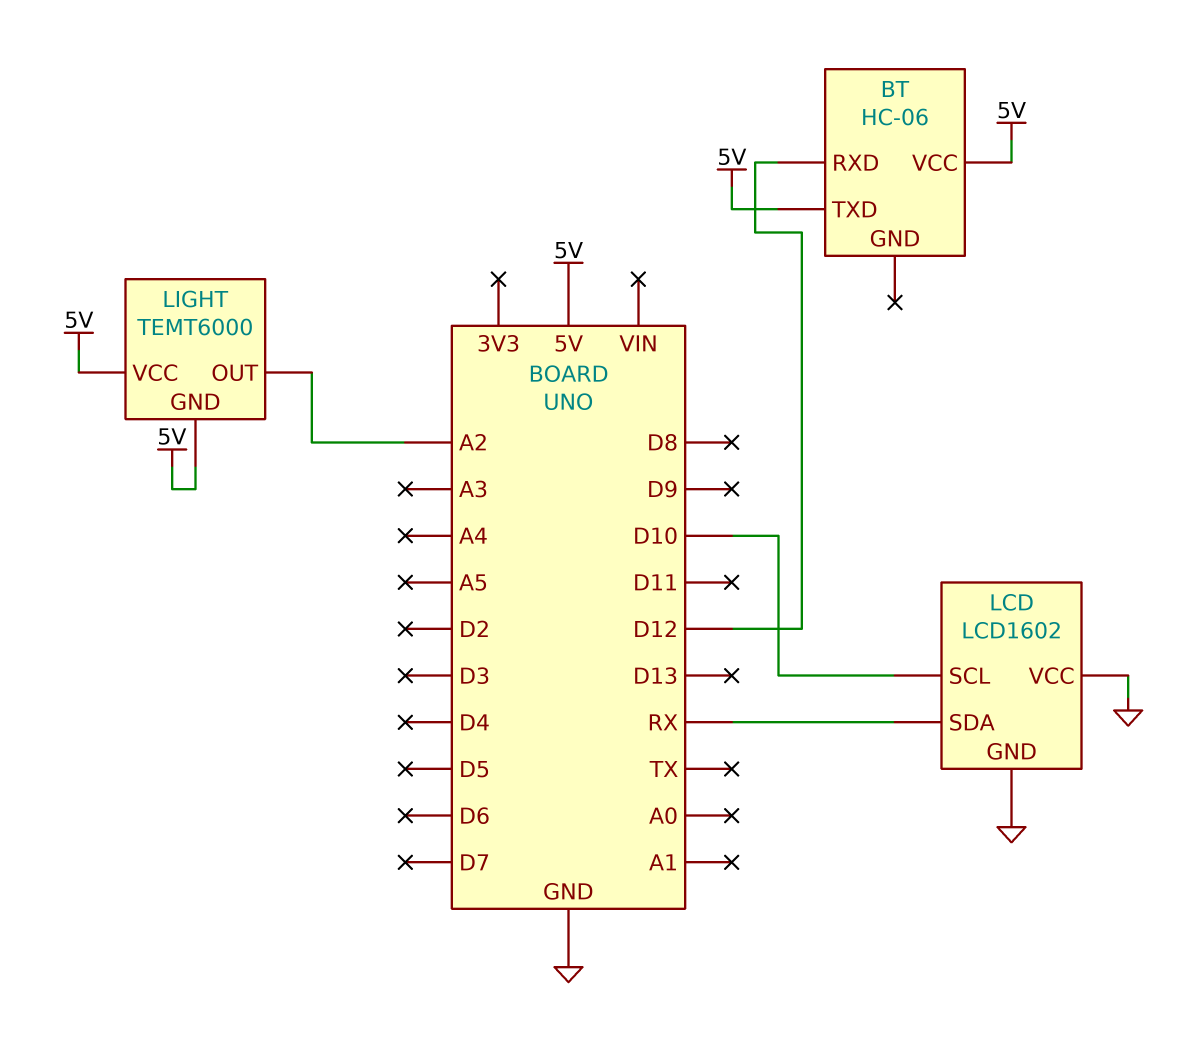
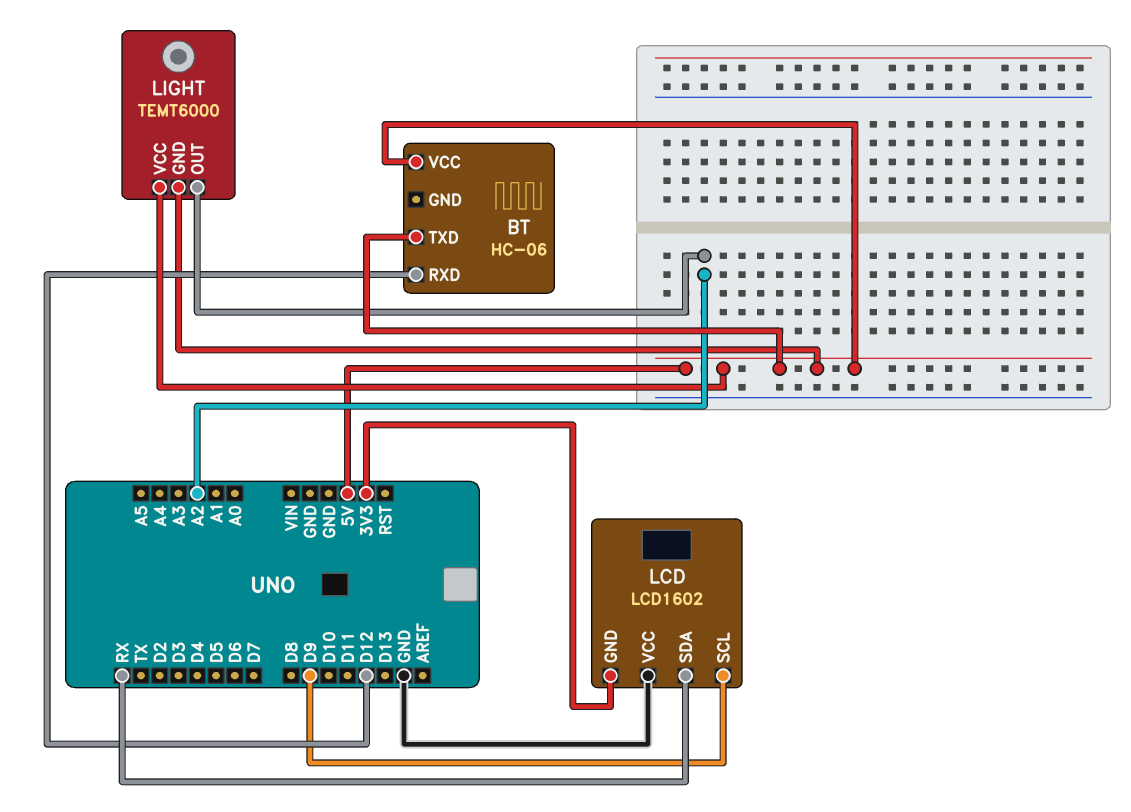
LCD pin GND: GND -> 3V3
LCD pin SCL: D10 -> D9

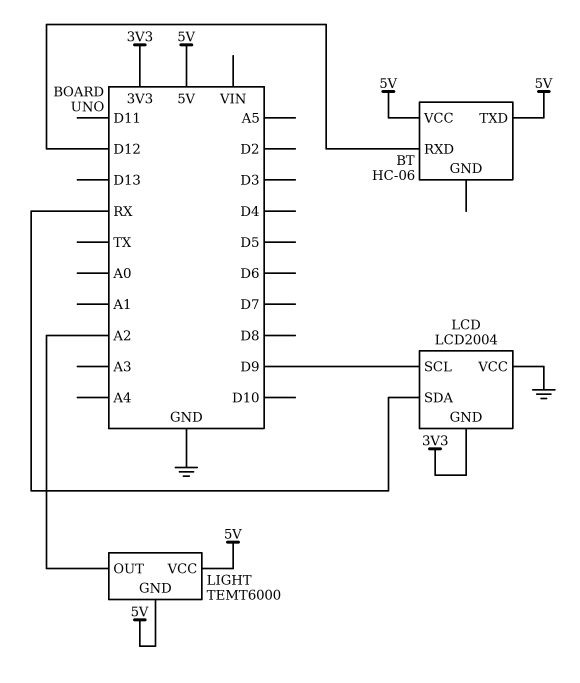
LCD: LCD1602 -> LCD2004

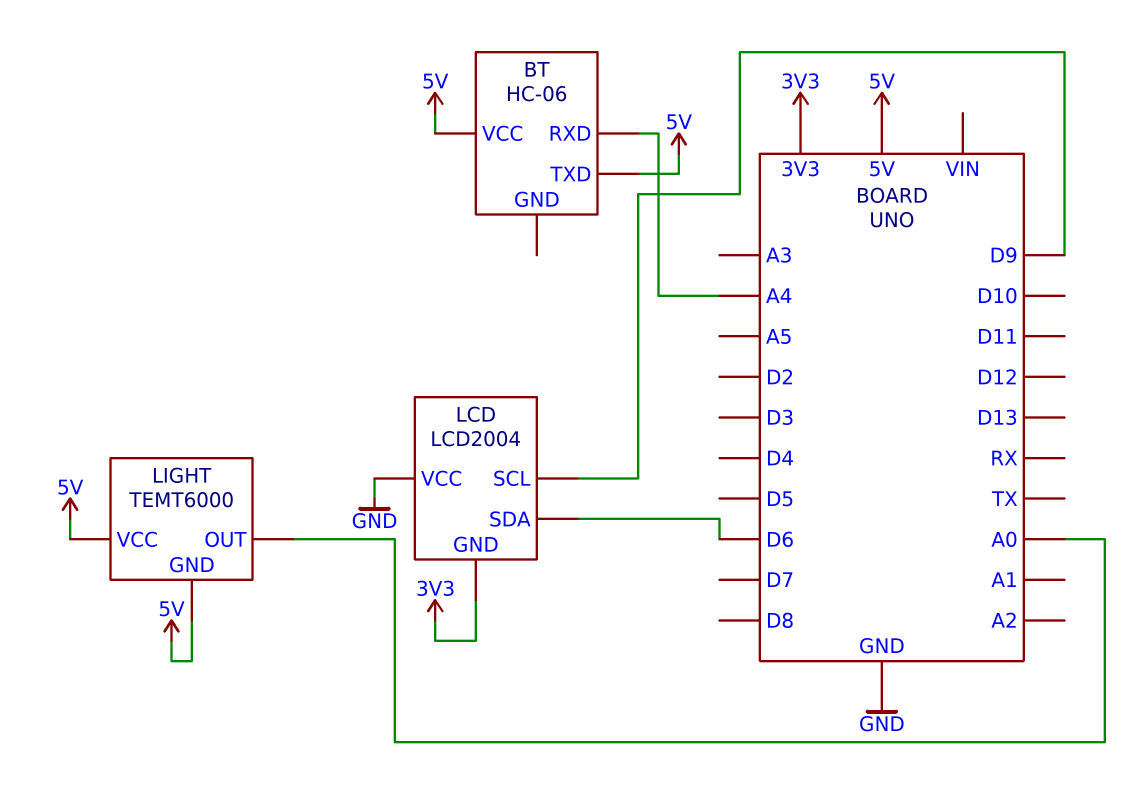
BT pin RXD: D12 -> A4
LCD pin SDA: RX -> D6
LIGHT pin OUT: A2 -> A0

